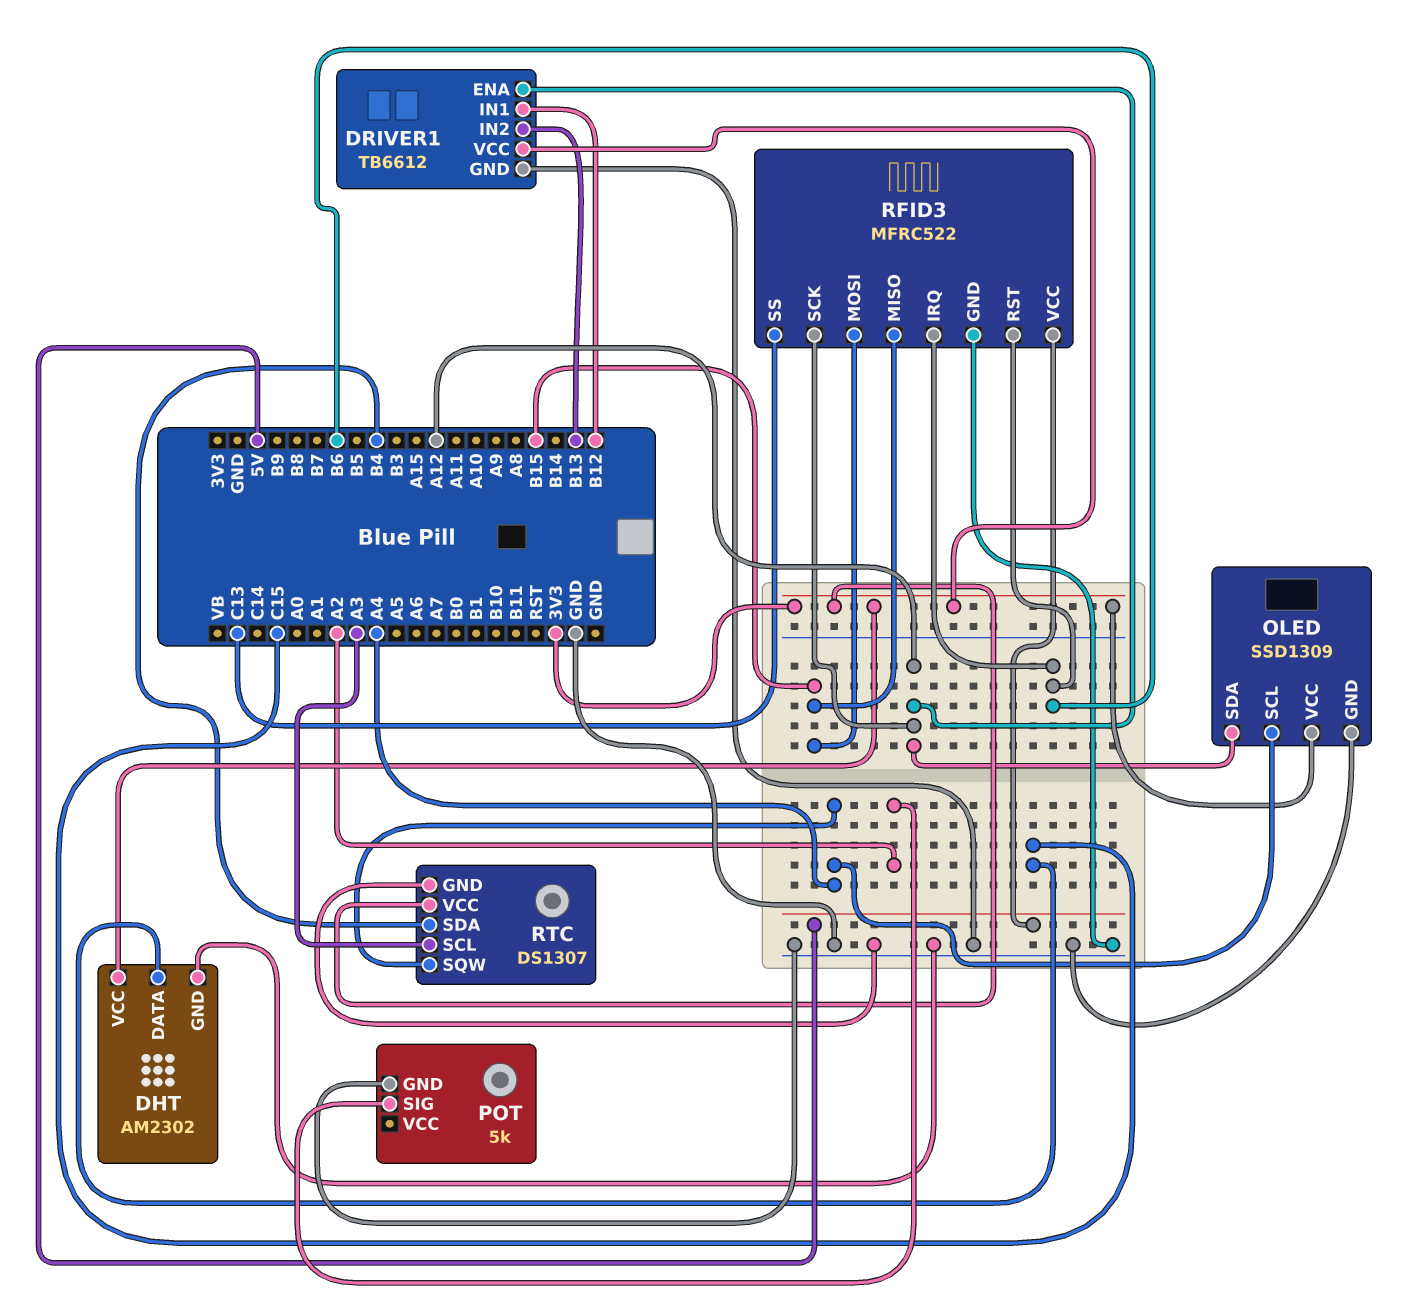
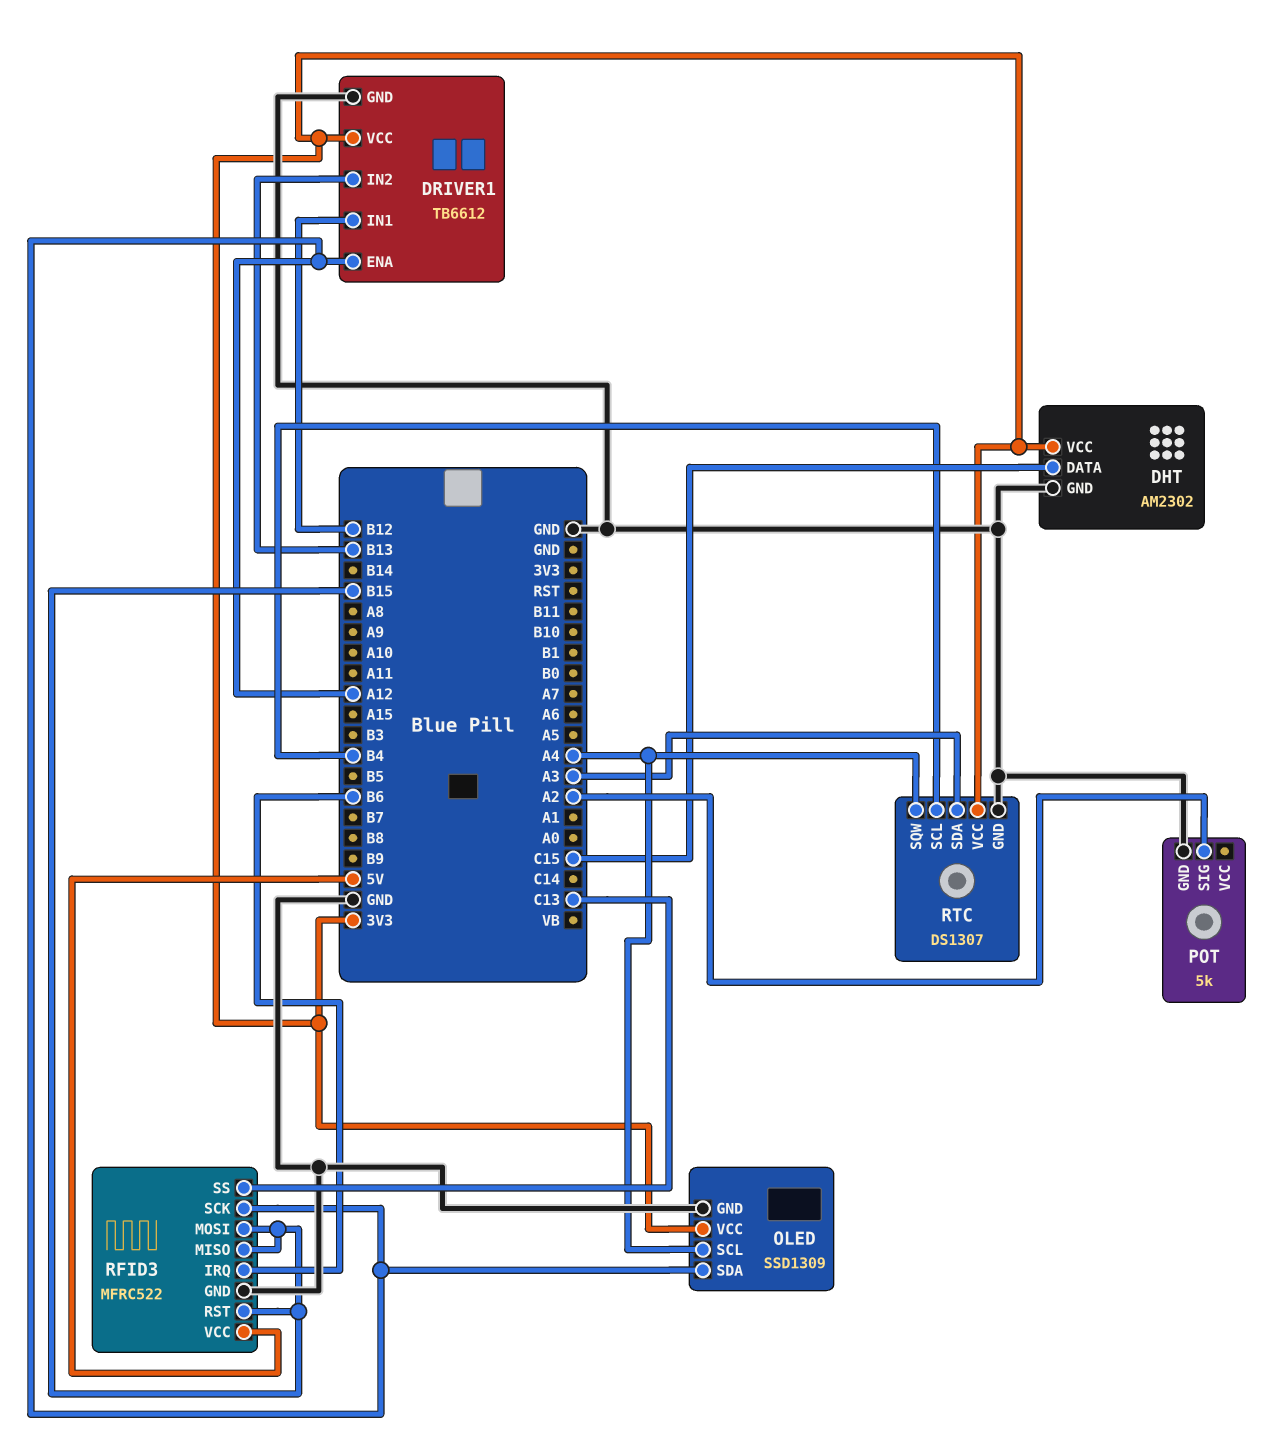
RFID3 pin RST: B6 -> B15
RTC pin SCL: A3 -> B4
RTC pin SDA: B4 -> A3

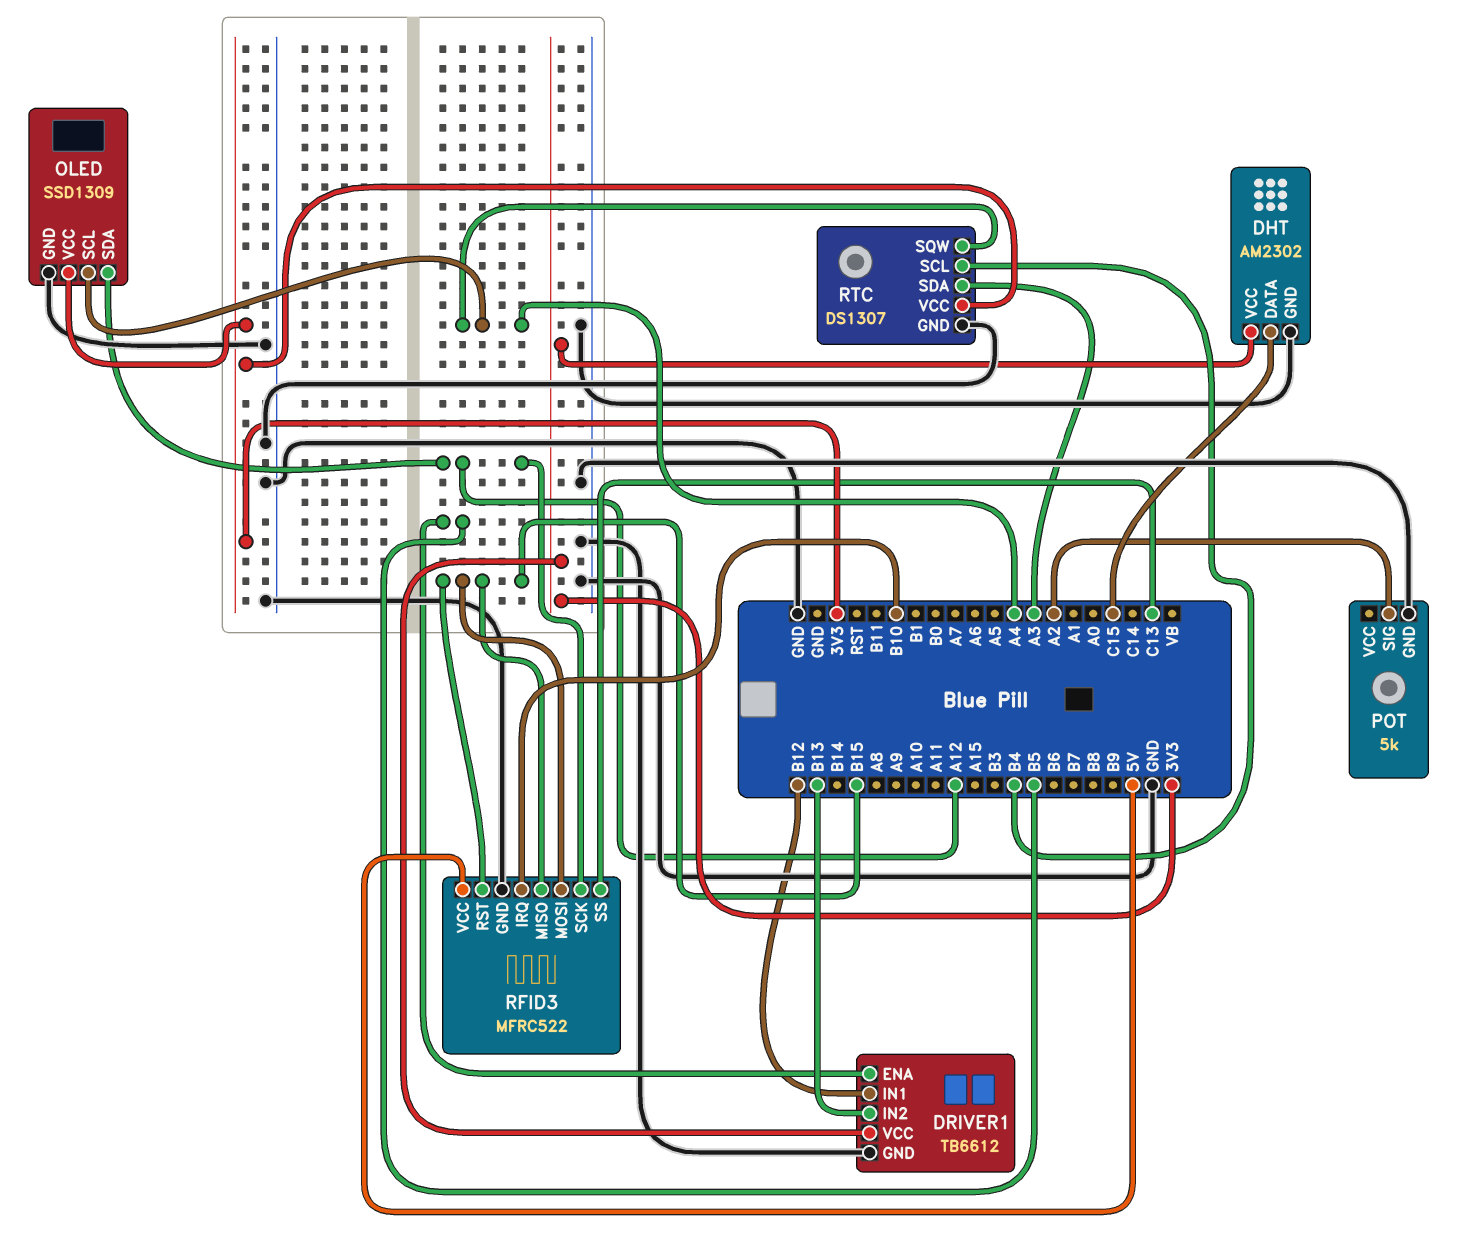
DRIVER1 pin ENA: A12 -> B5
RFID3 pin IRQ: B6 -> B10

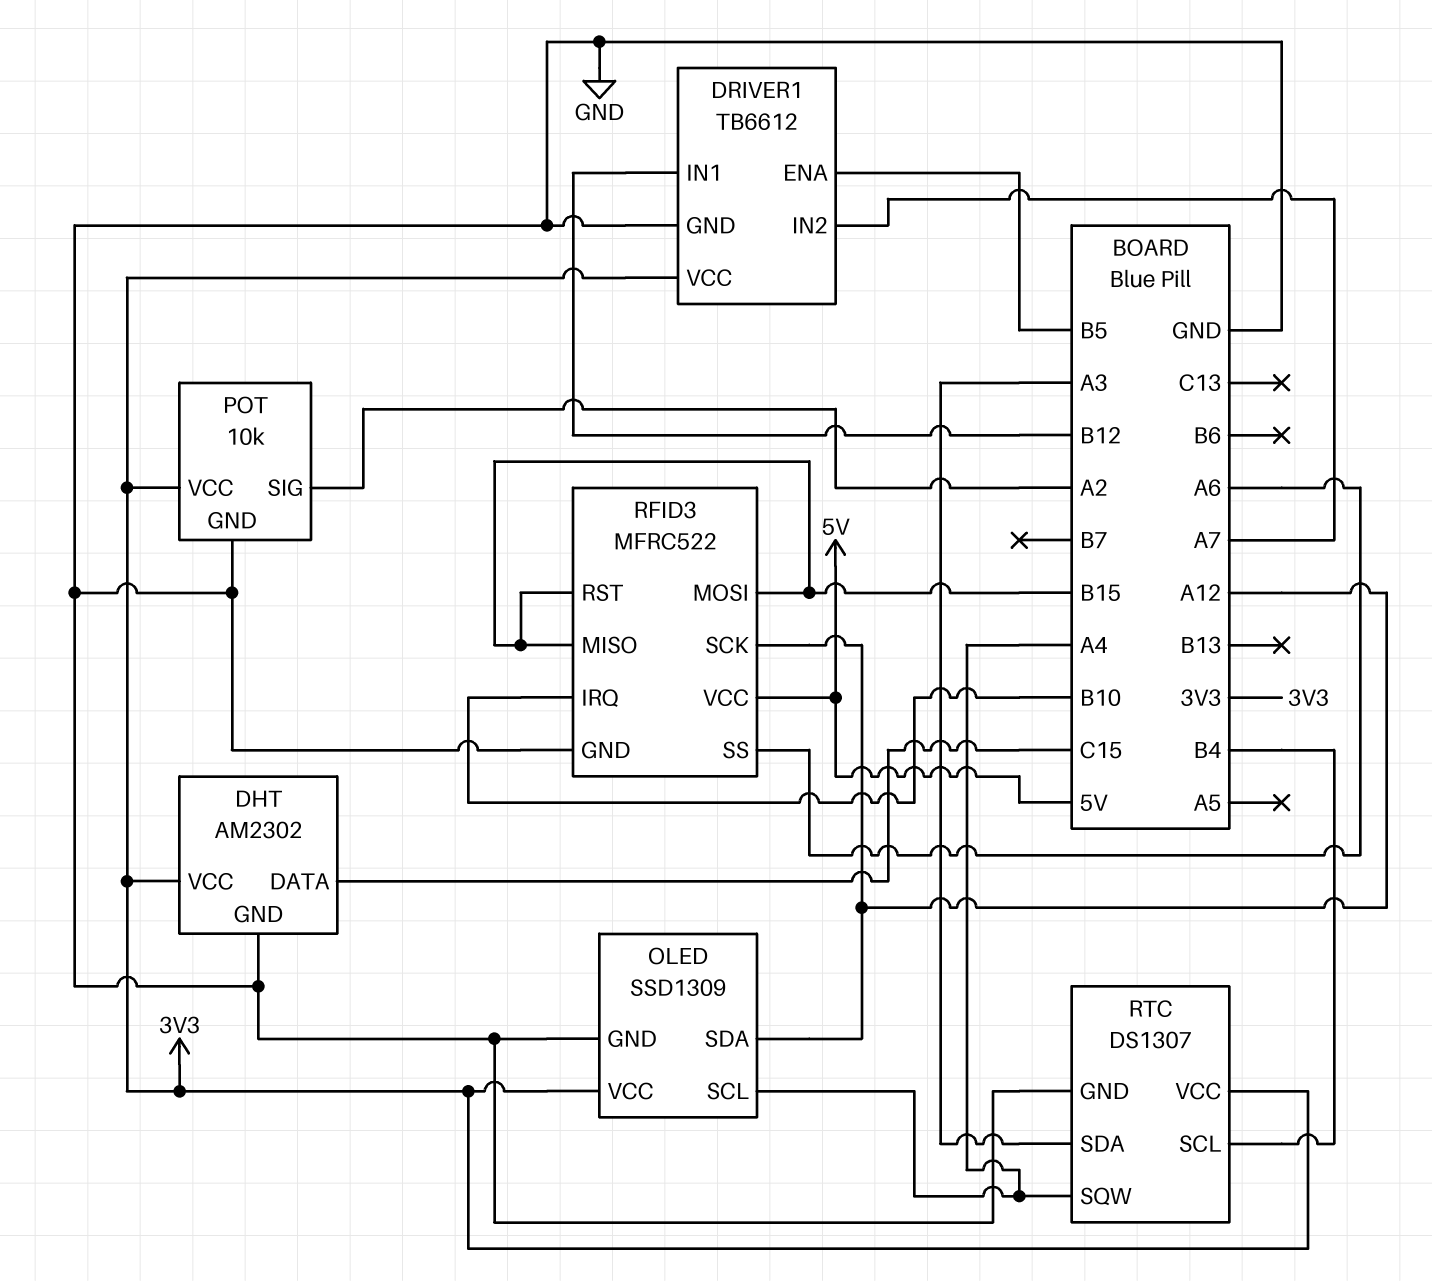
DRIVER1 pin IN2: B13 -> A7
POT: 5k -> 10k
POT pin VCC: none -> 3V3
RFID3 pin SS: C13 -> A6

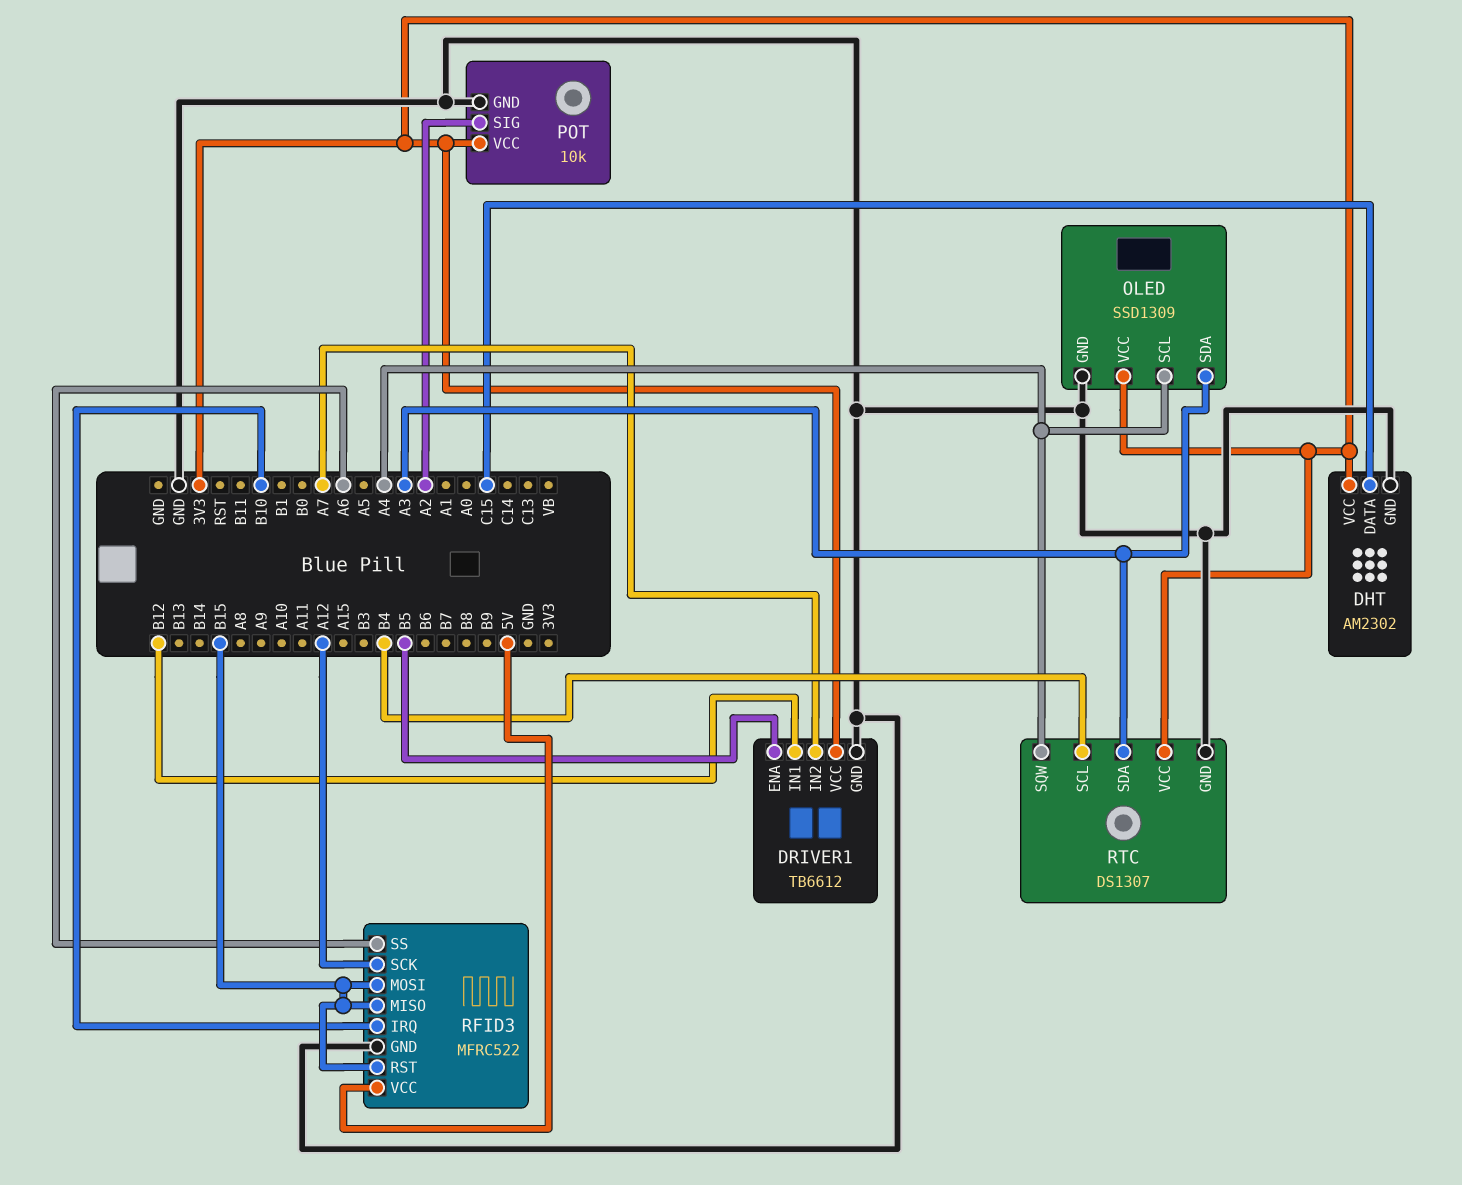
OLED pin SDA: A12 -> A3

